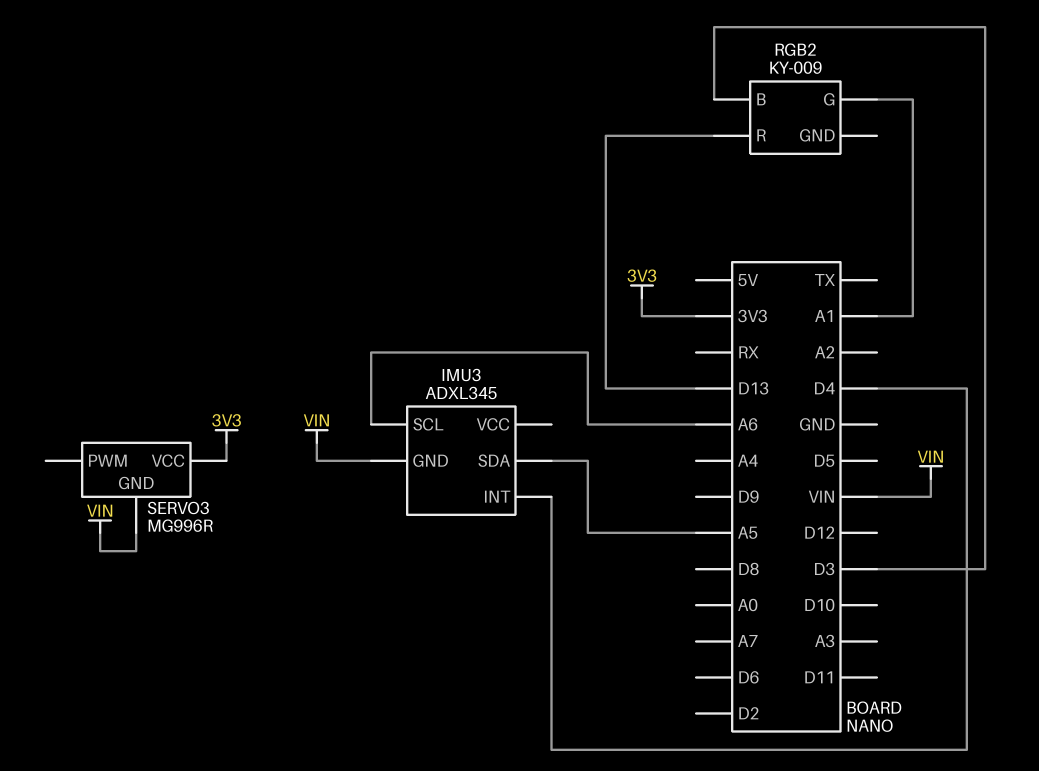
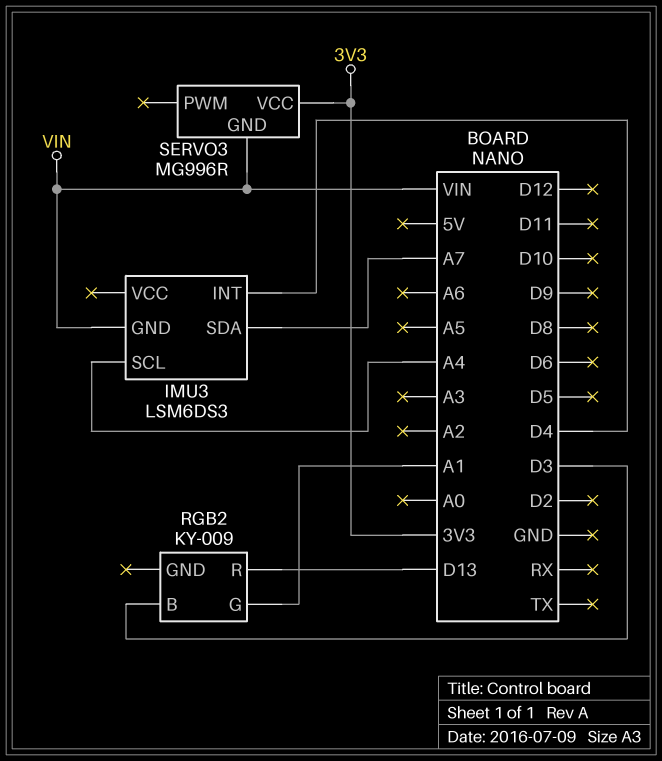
IMU3: ADXL345 -> LSM6DS3
IMU3 pin SCL: A6 -> A4
IMU3 pin SDA: A5 -> A7

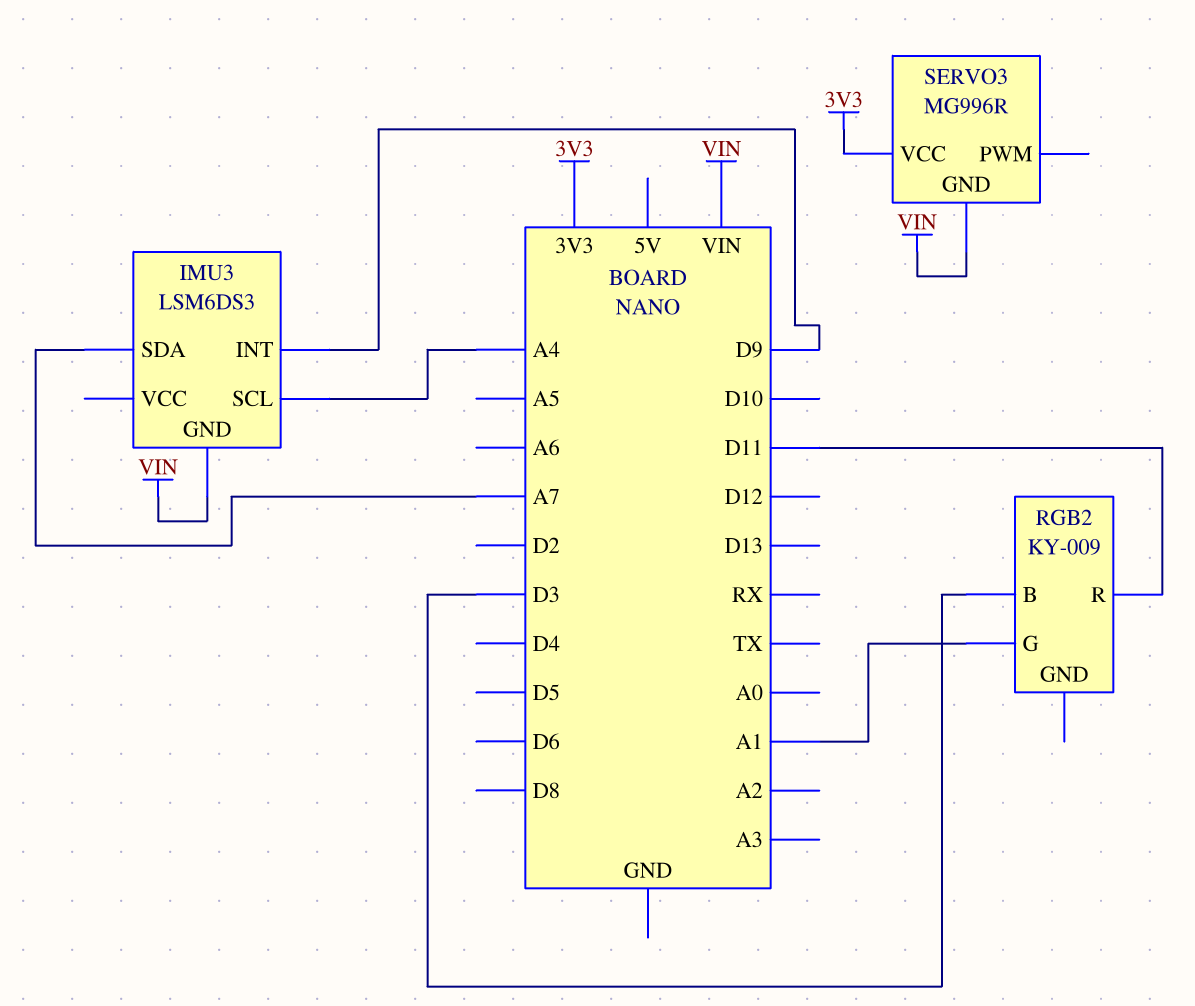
IMU3 pin INT: D4 -> D9
RGB2 pin R: D13 -> D11

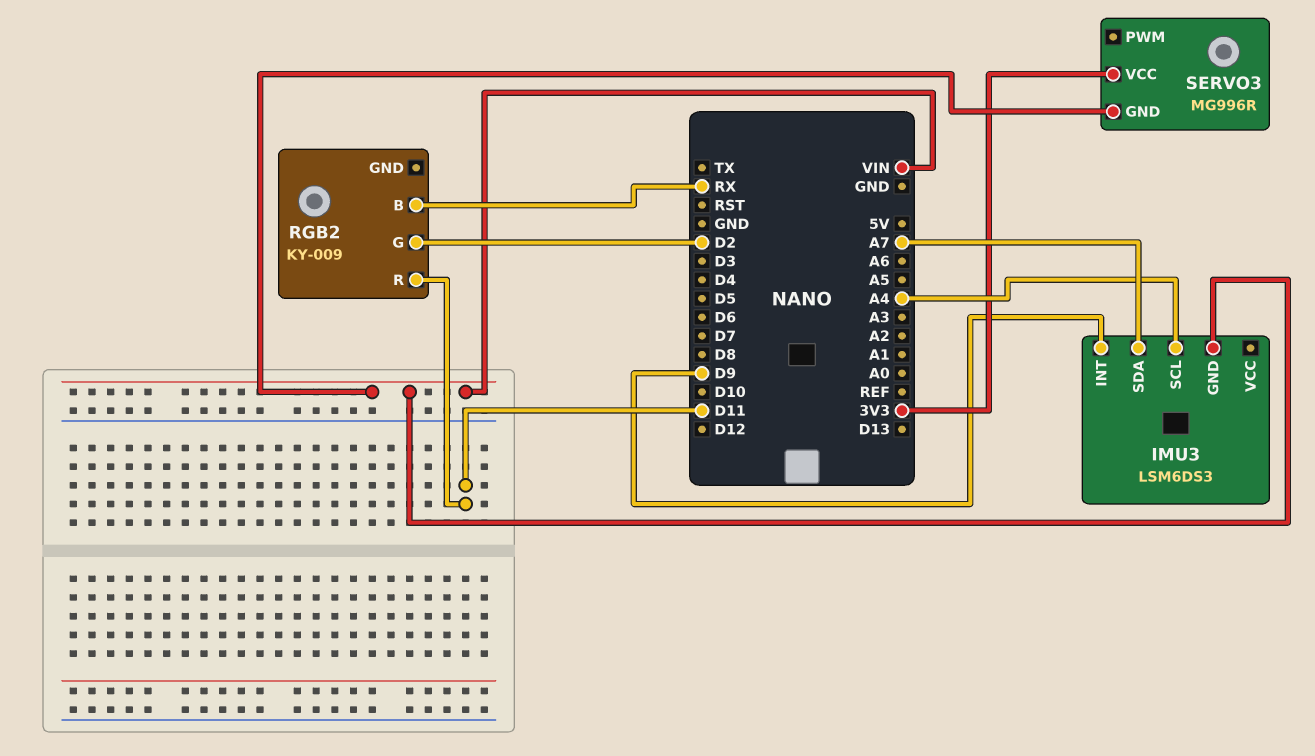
RGB2 pin B: D3 -> RX
RGB2 pin G: A1 -> D2

